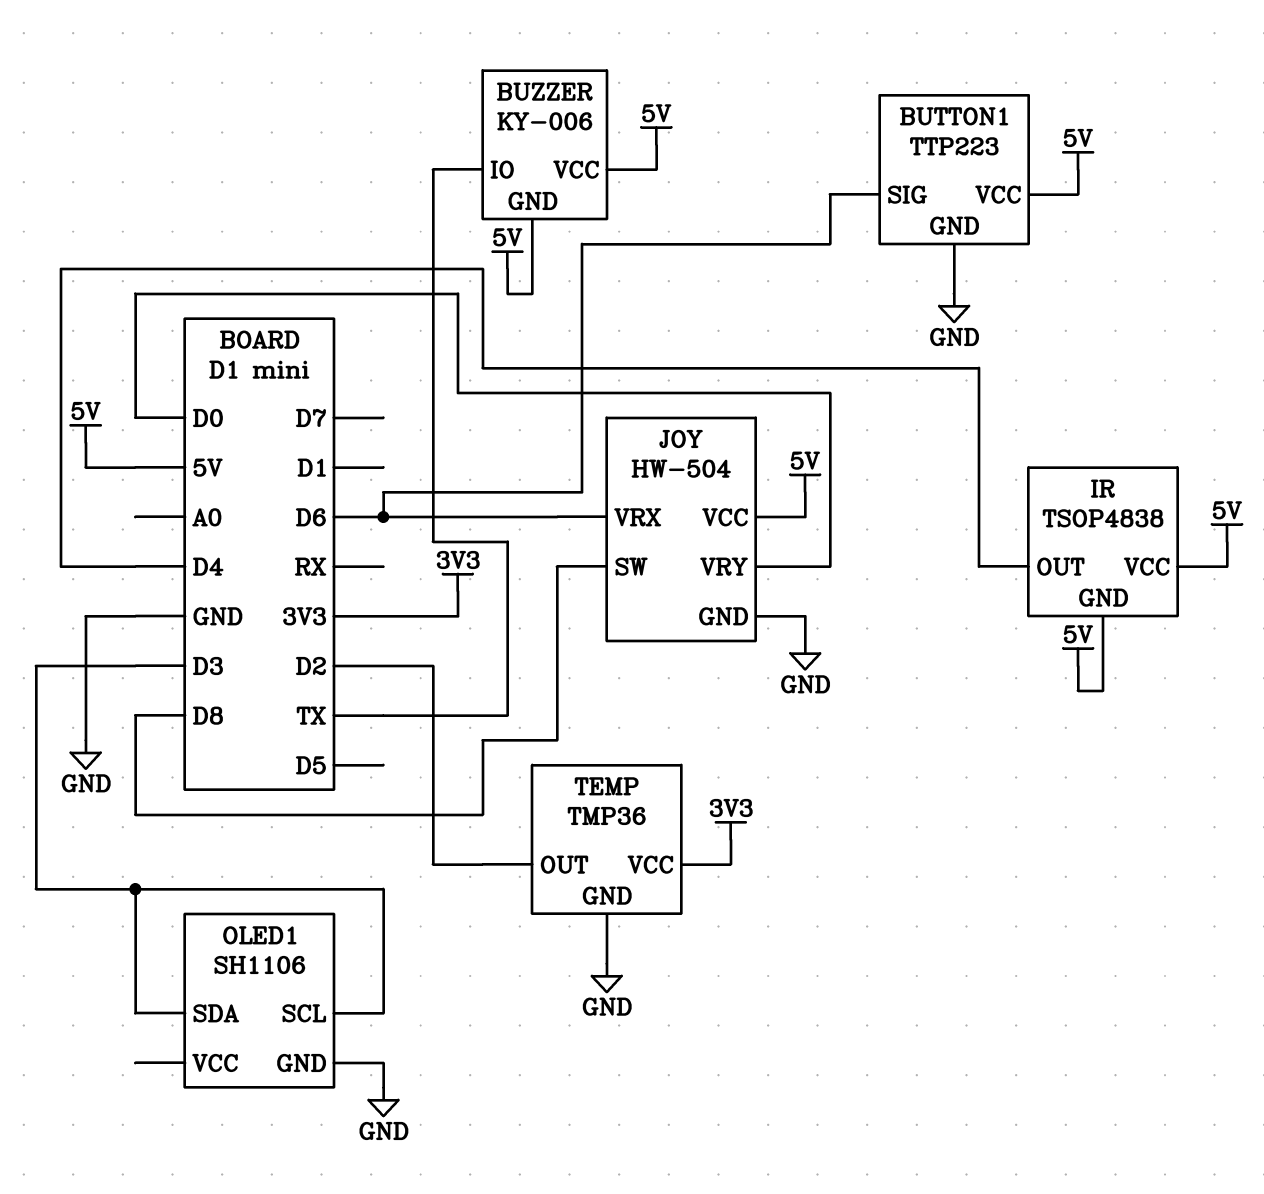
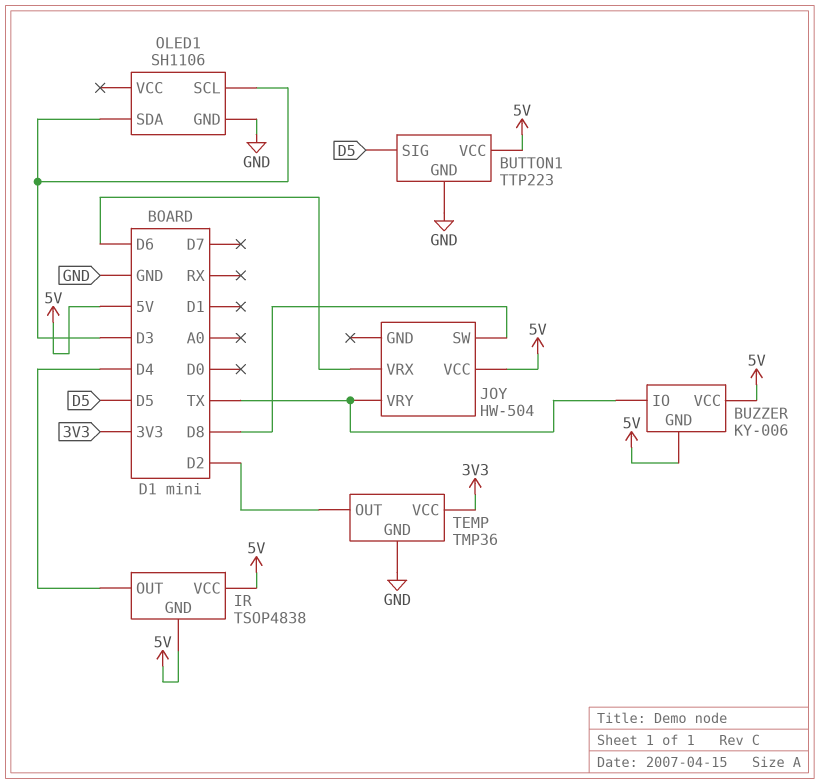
BUTTON1 pin SIG: D6 -> D5
JOY pin GND: GND -> none
JOY pin VRY: D0 -> TX

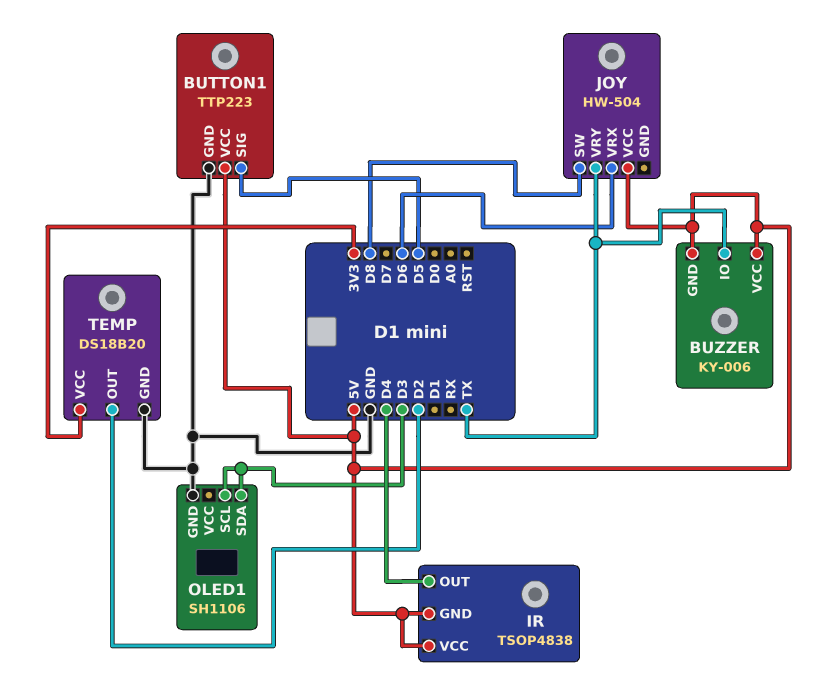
TEMP: TMP36 -> DS18B20

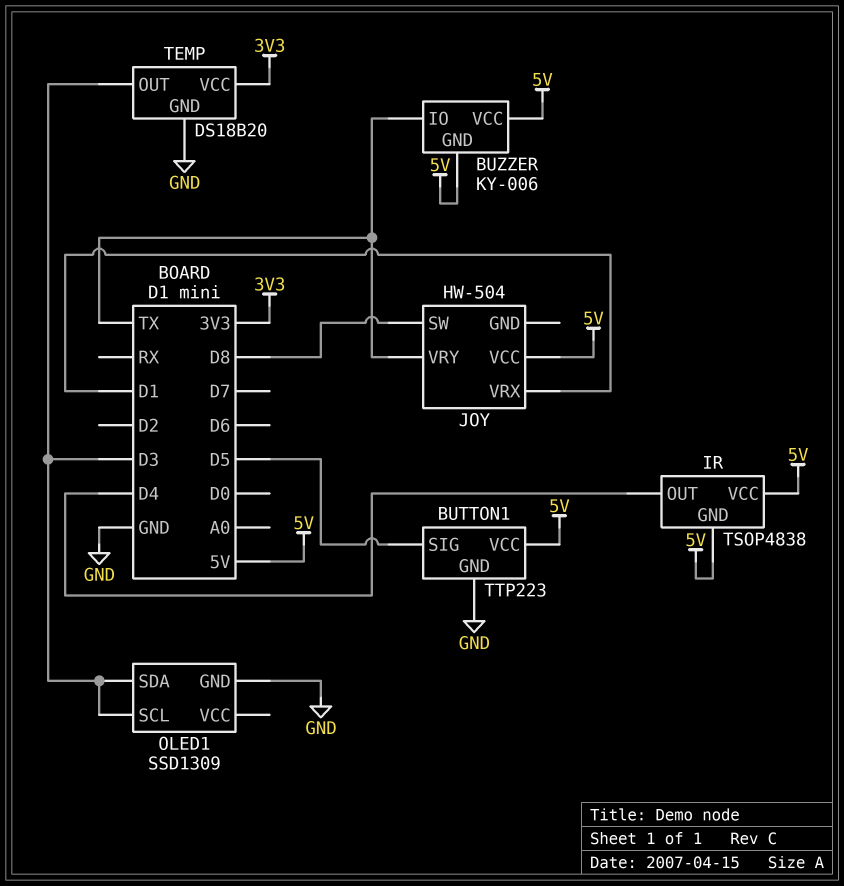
JOY pin VRX: D6 -> D1
OLED1: SH1106 -> SSD1309
TEMP pin OUT: D2 -> D3

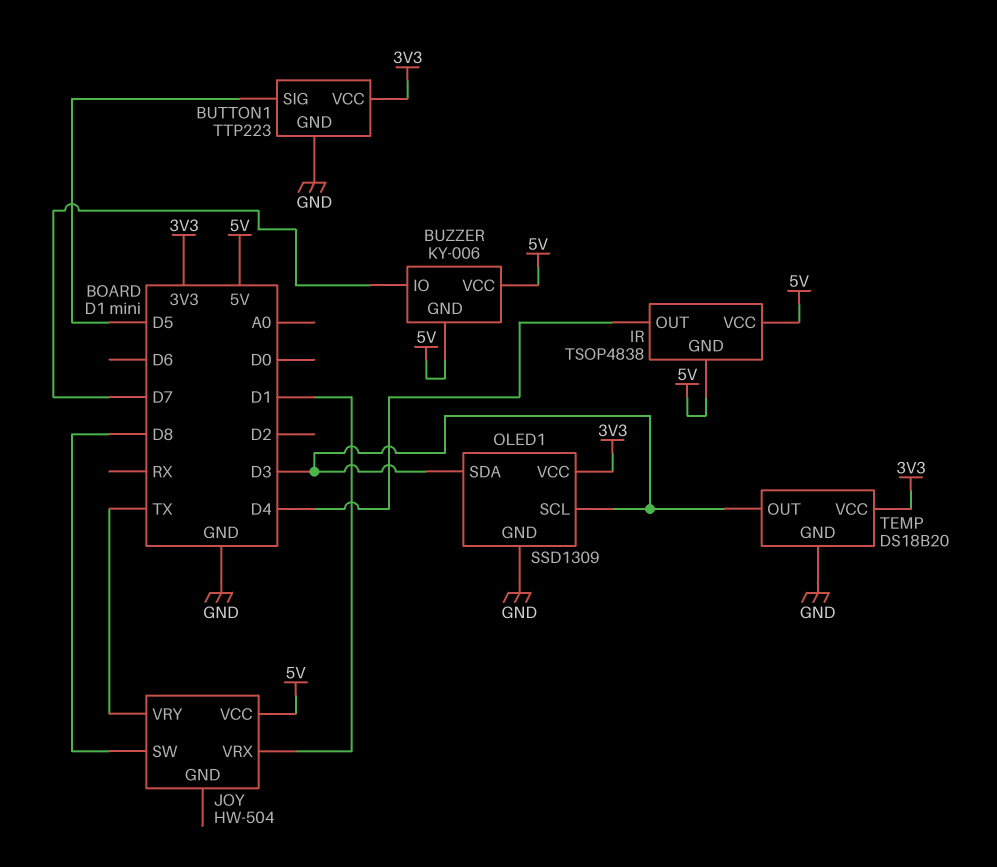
BUTTON1 pin VCC: 5V -> 3V3
BUZZER pin IO: TX -> D7
OLED1 pin VCC: none -> 3V3

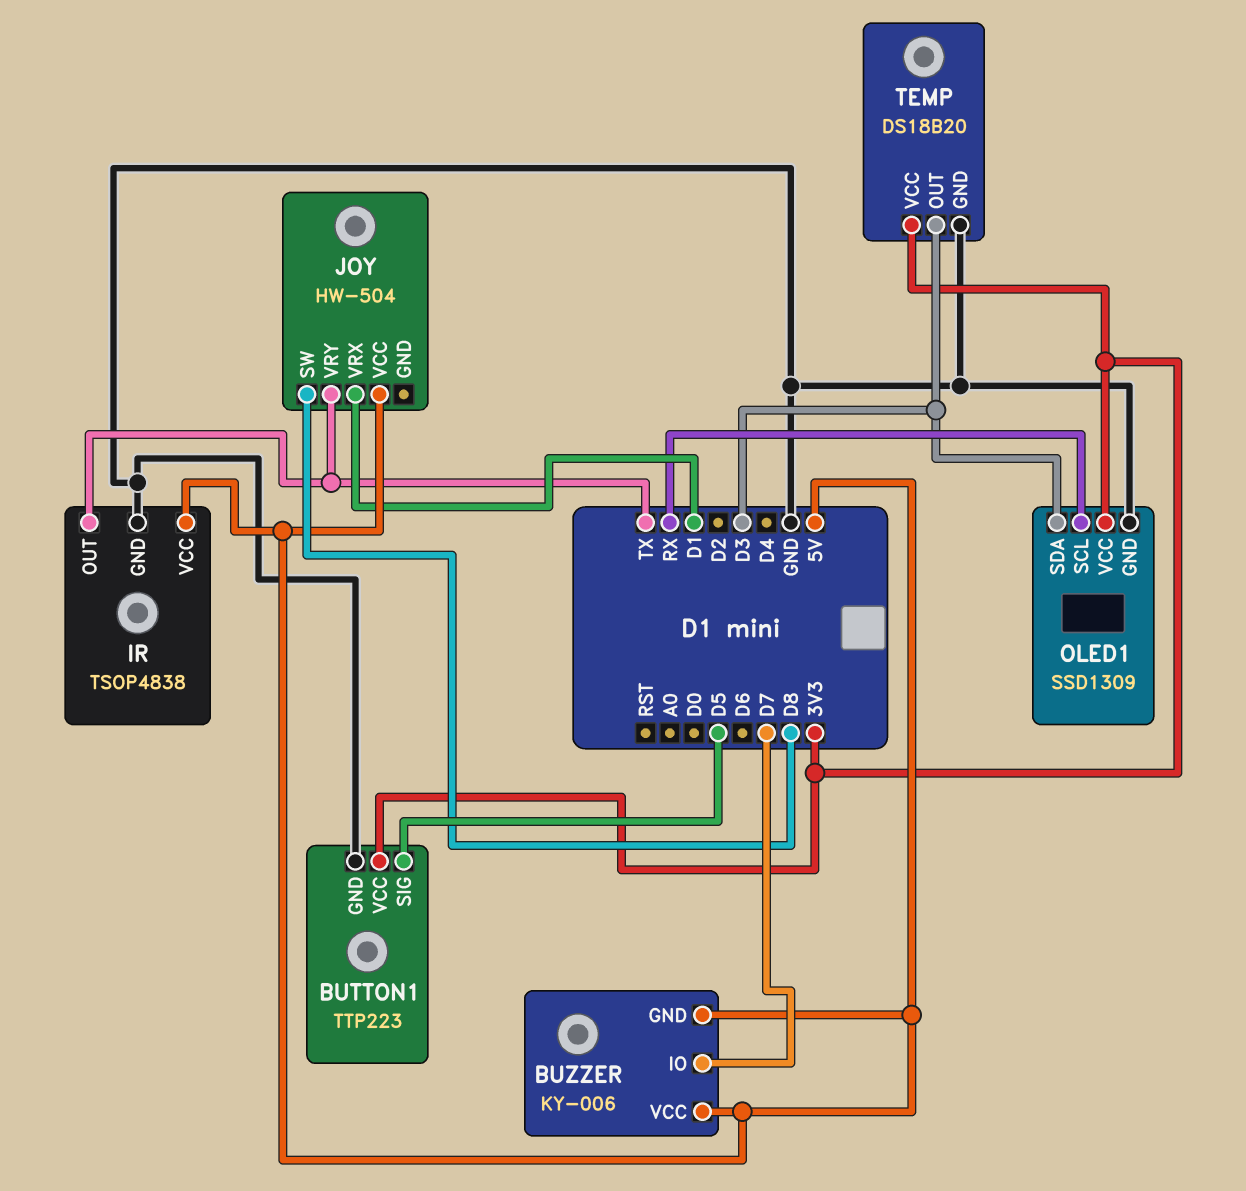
IR pin GND: 5V -> GND
IR pin OUT: D4 -> TX
OLED1 pin SCL: D3 -> RX

